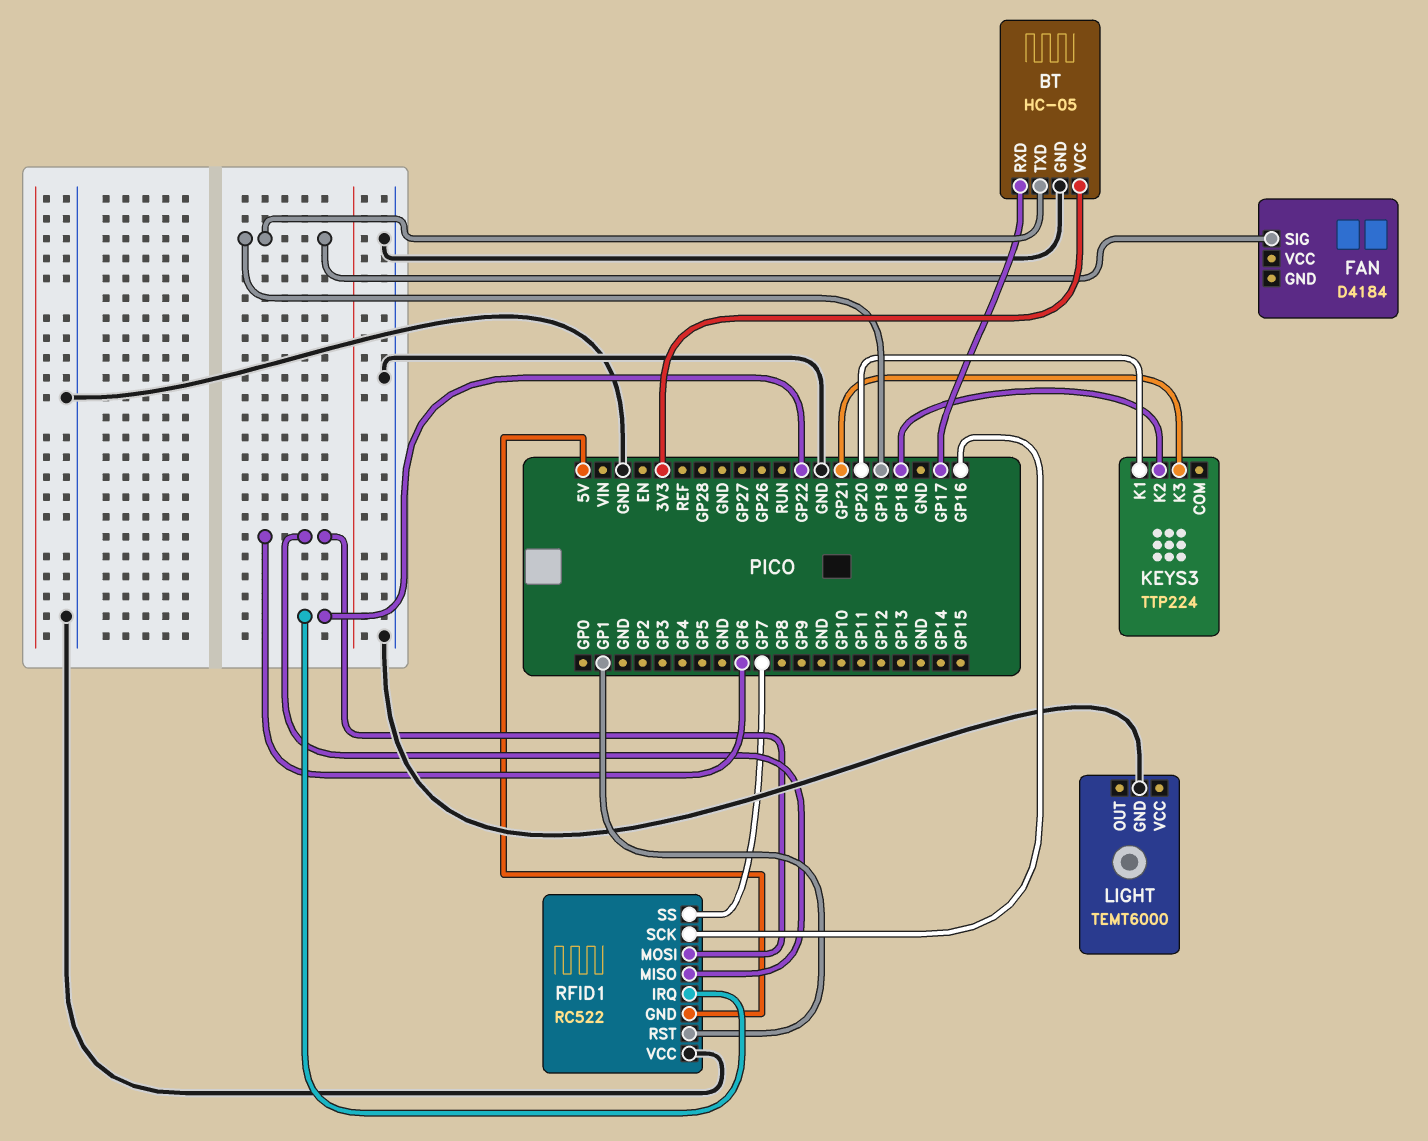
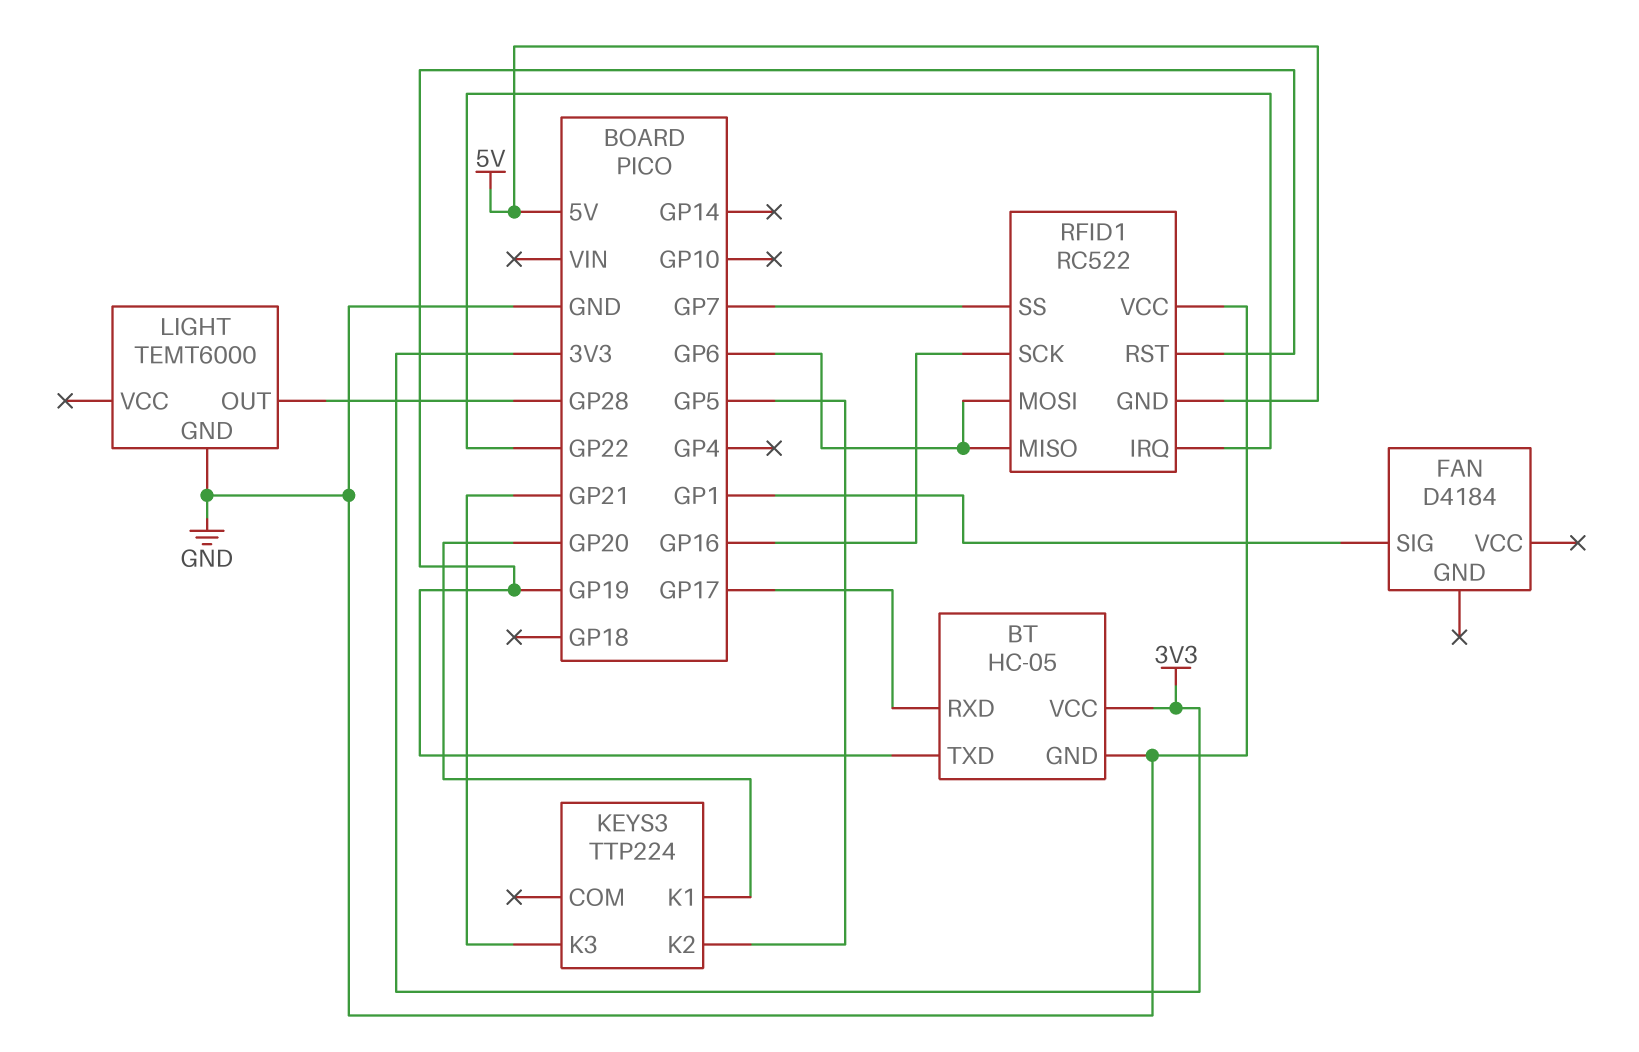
FAN pin SIG: GP19 -> GP1
KEYS3 pin K2: GP18 -> GP5
LIGHT pin OUT: none -> GP28
RFID1 pin RST: GP1 -> GP19

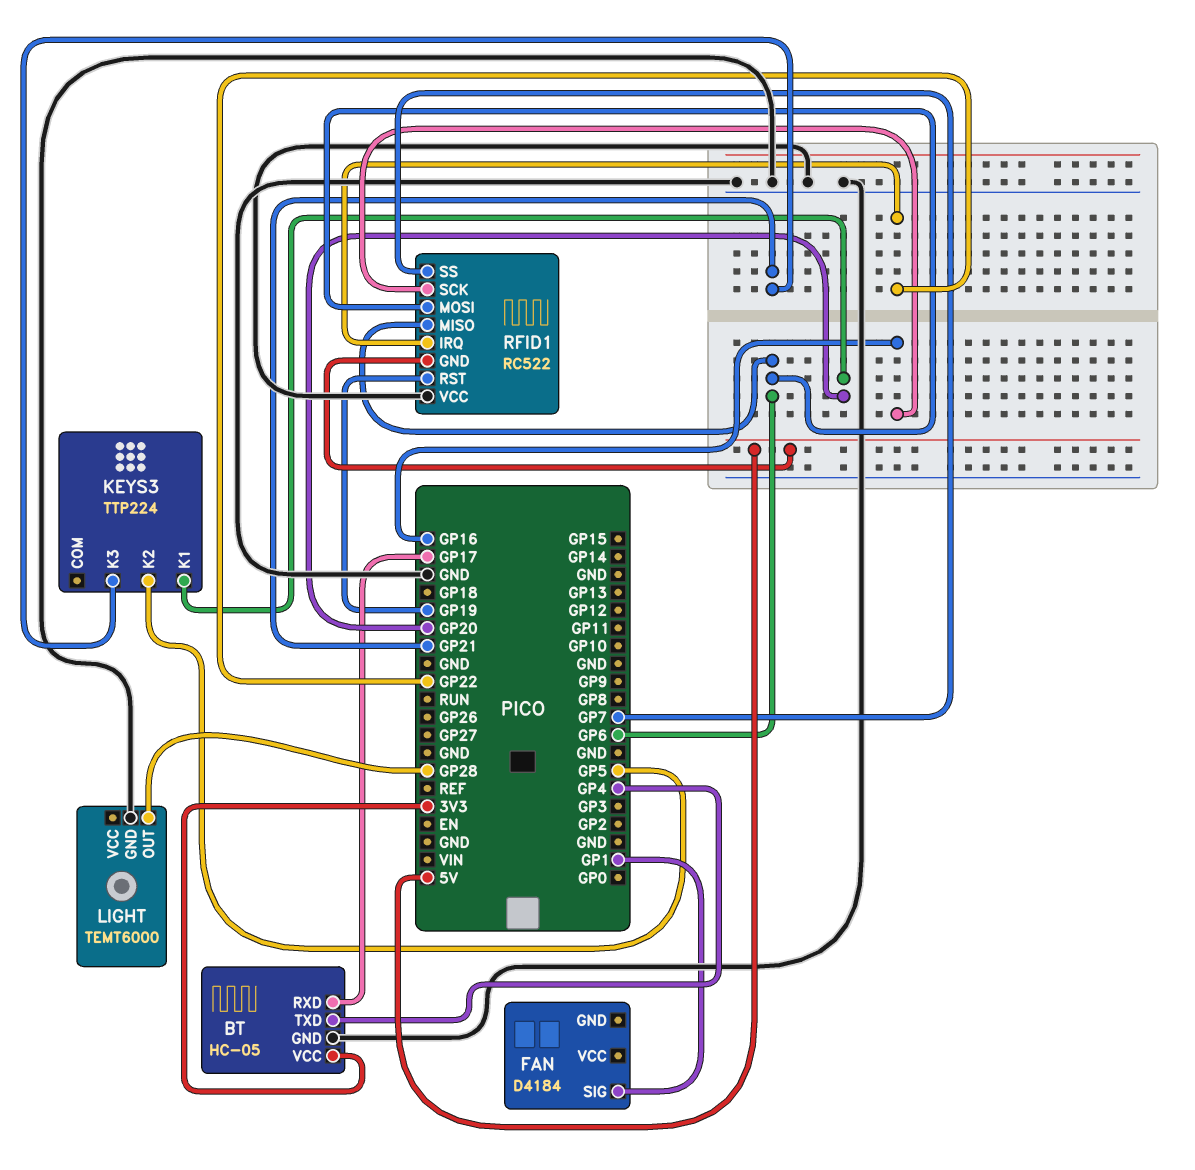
BT pin TXD: GP19 -> GP4

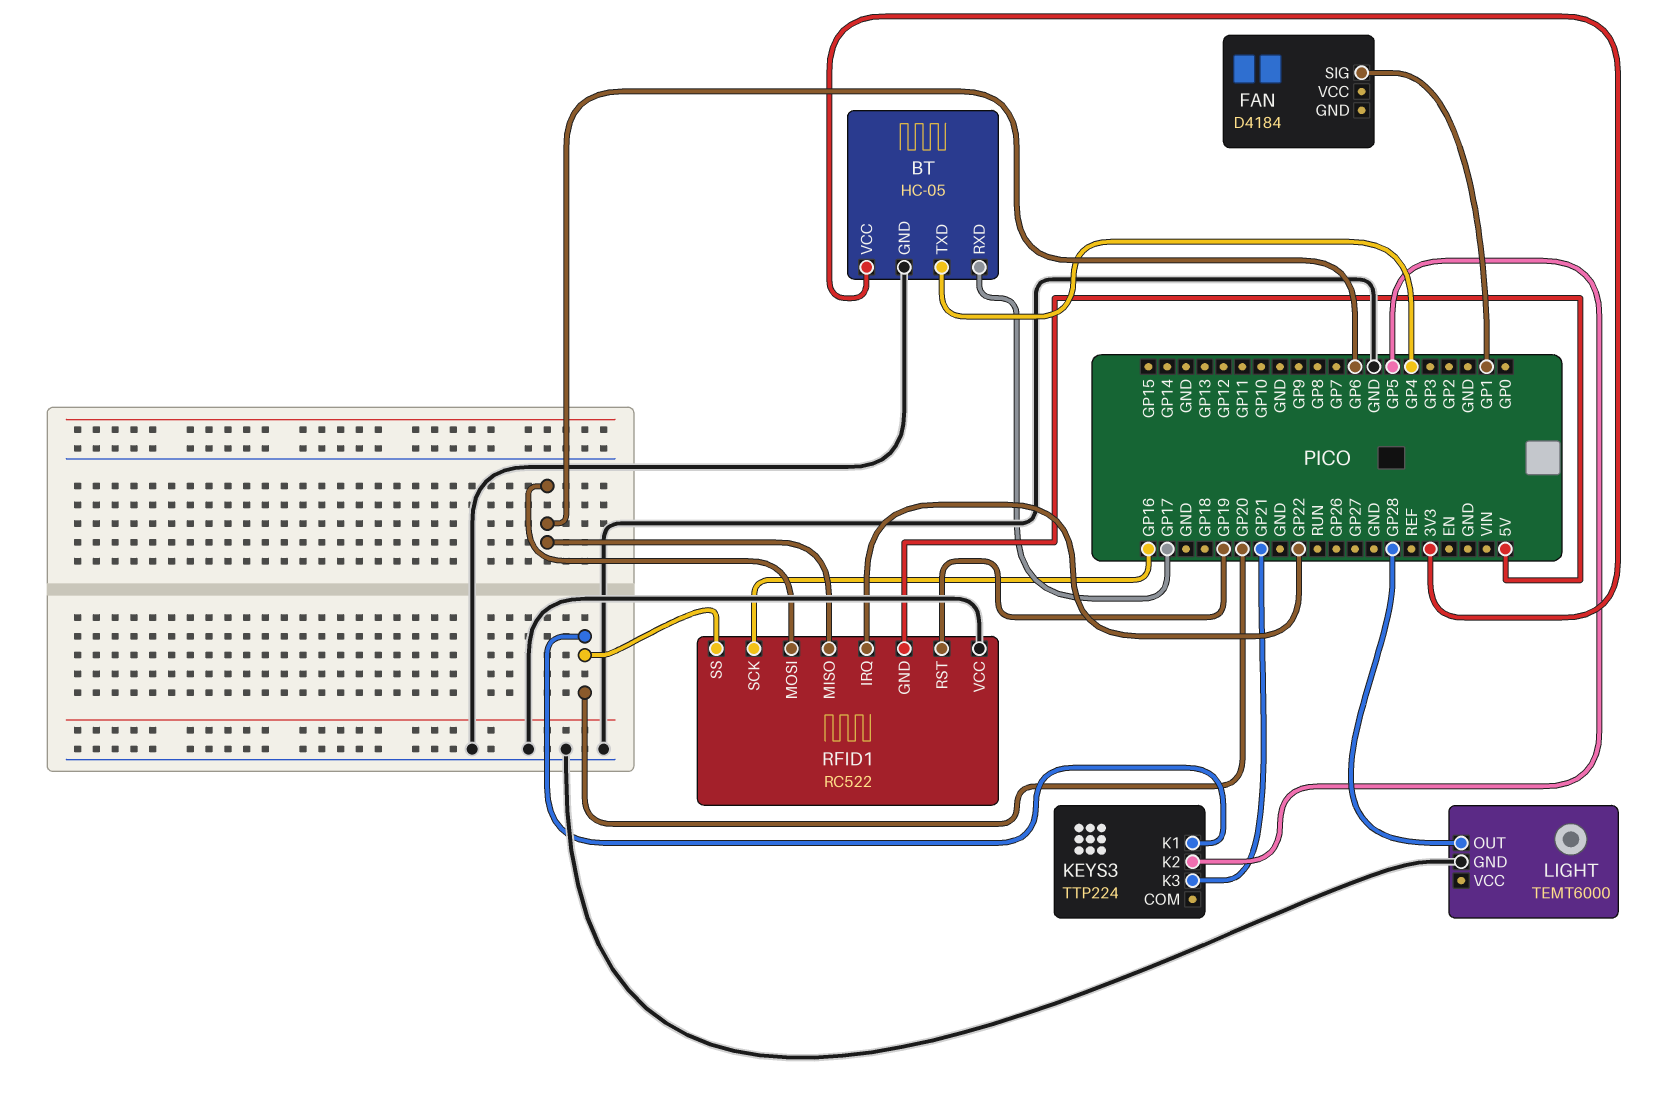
RFID1 pin SS: GP7 -> GP20

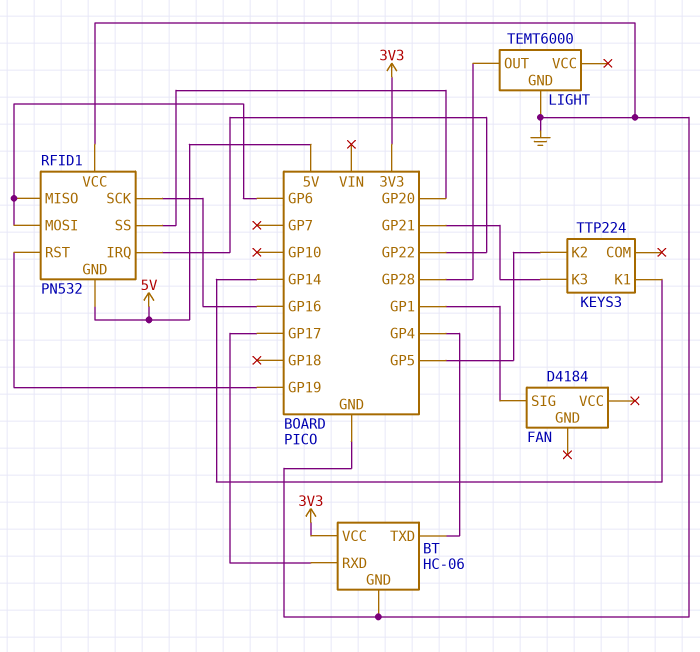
BT: HC-05 -> HC-06
KEYS3 pin K1: GP20 -> GP14
RFID1: RC522 -> PN532

